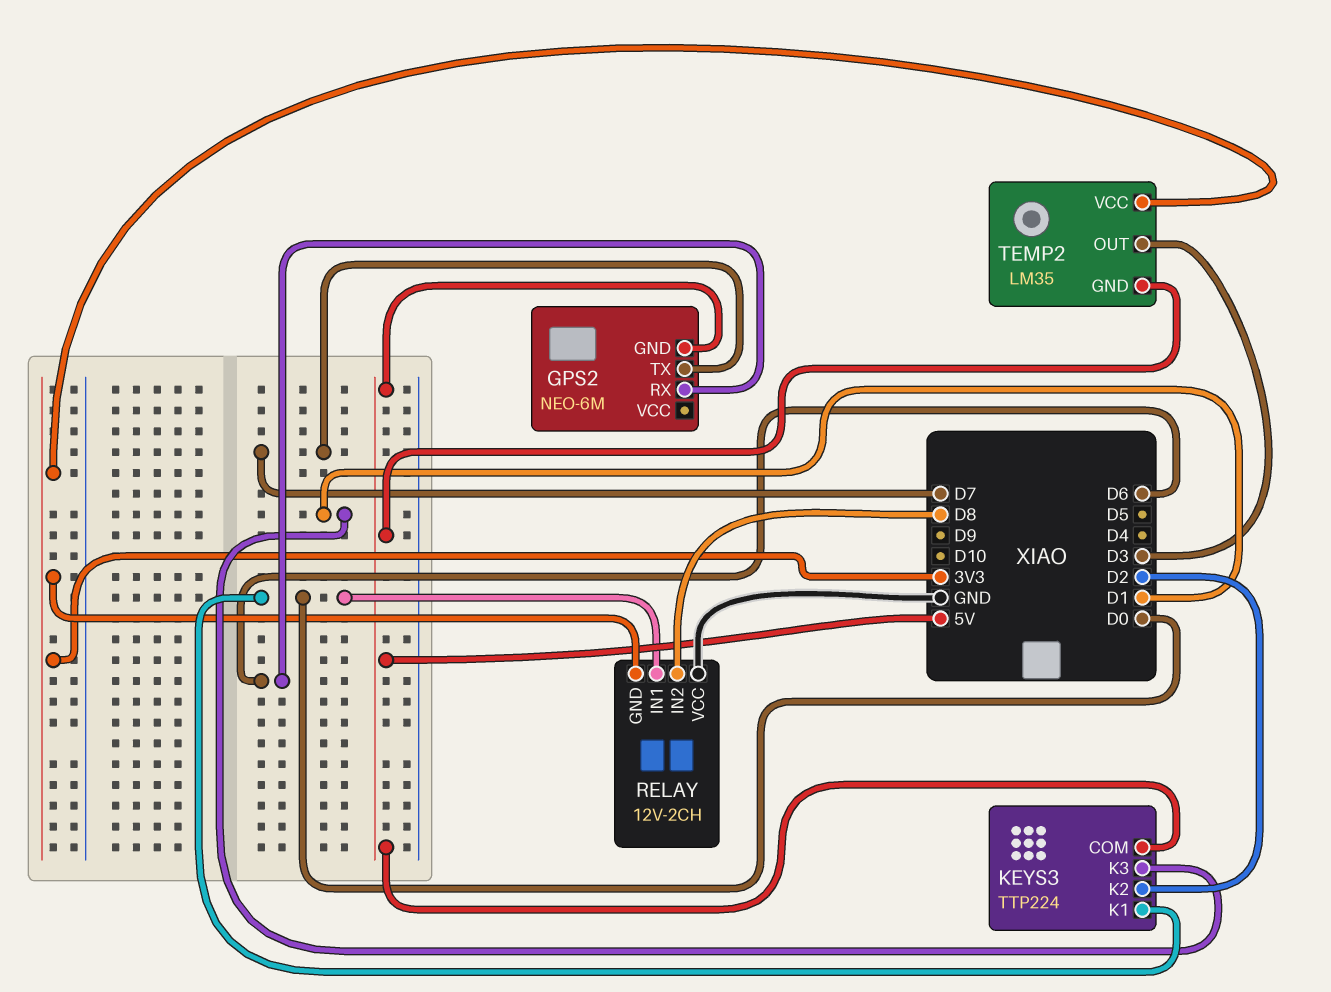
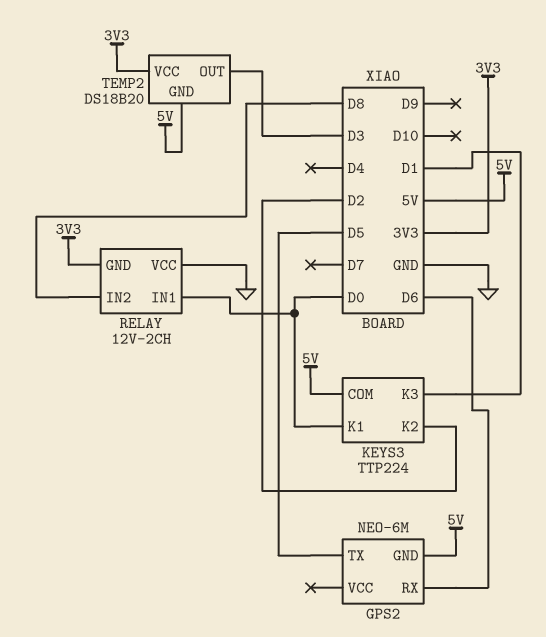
GPS2 pin TX: D7 -> D5
TEMP2: LM35 -> DS18B20

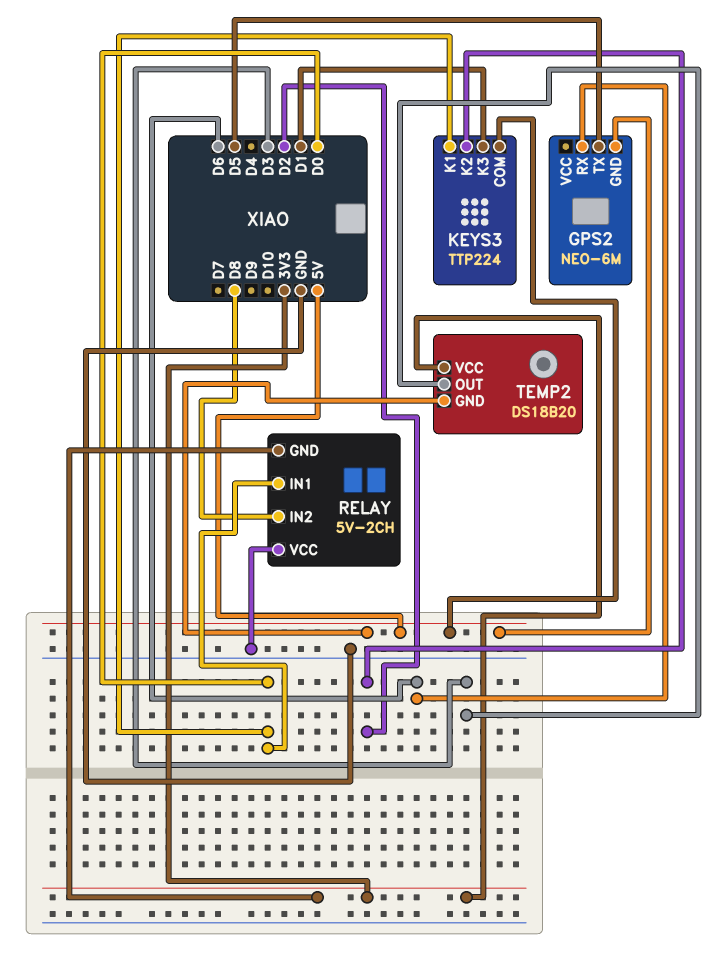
RELAY: 12V-2CH -> 5V-2CH

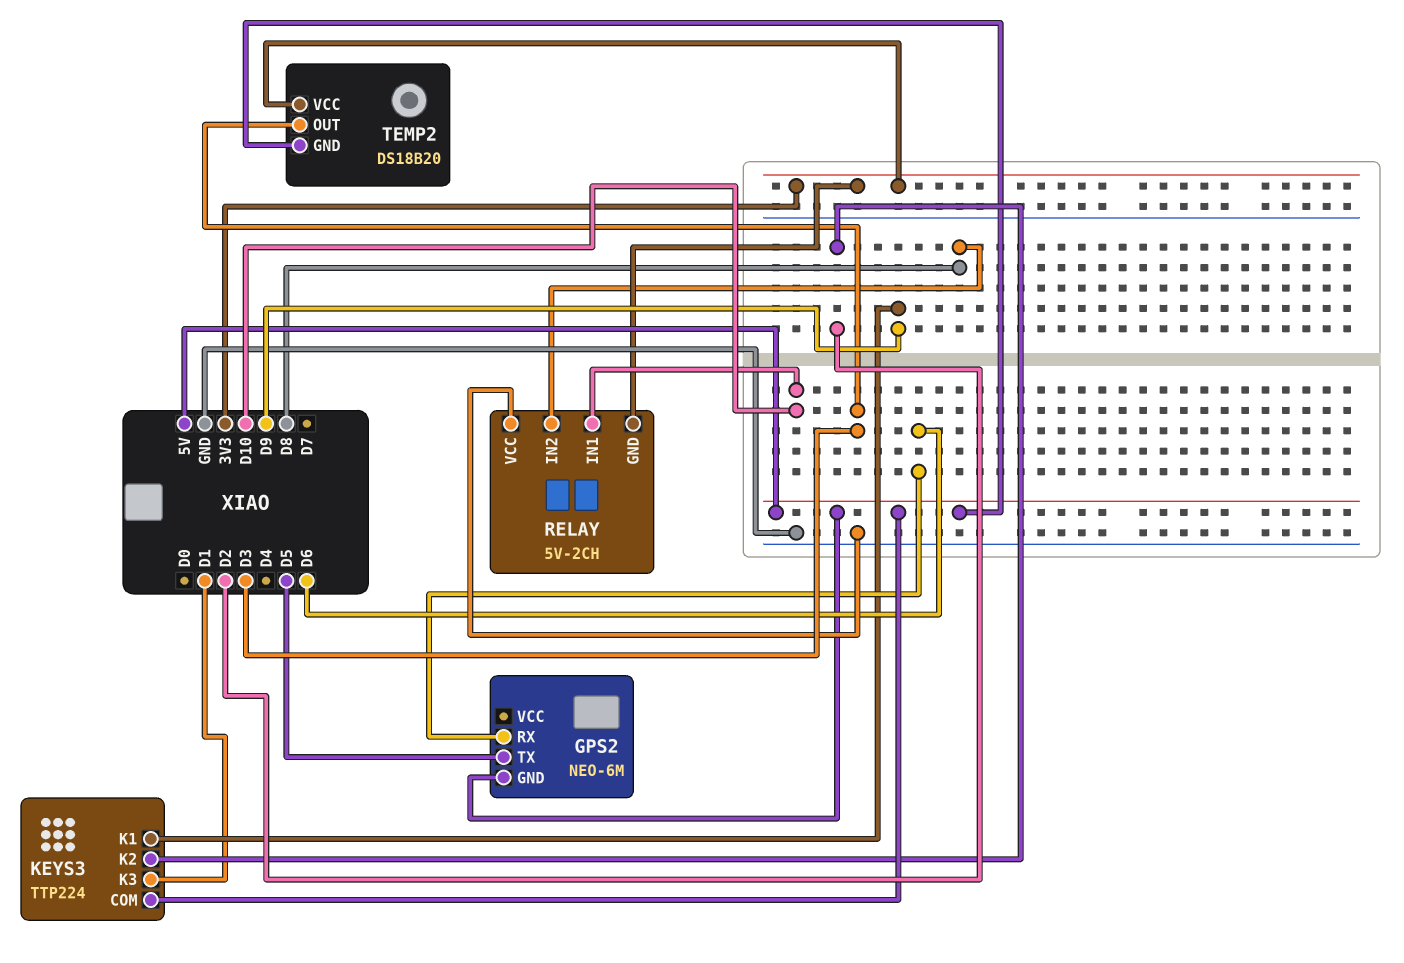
KEYS3 pin K1: D0 -> D9
RELAY pin IN1: D0 -> D10

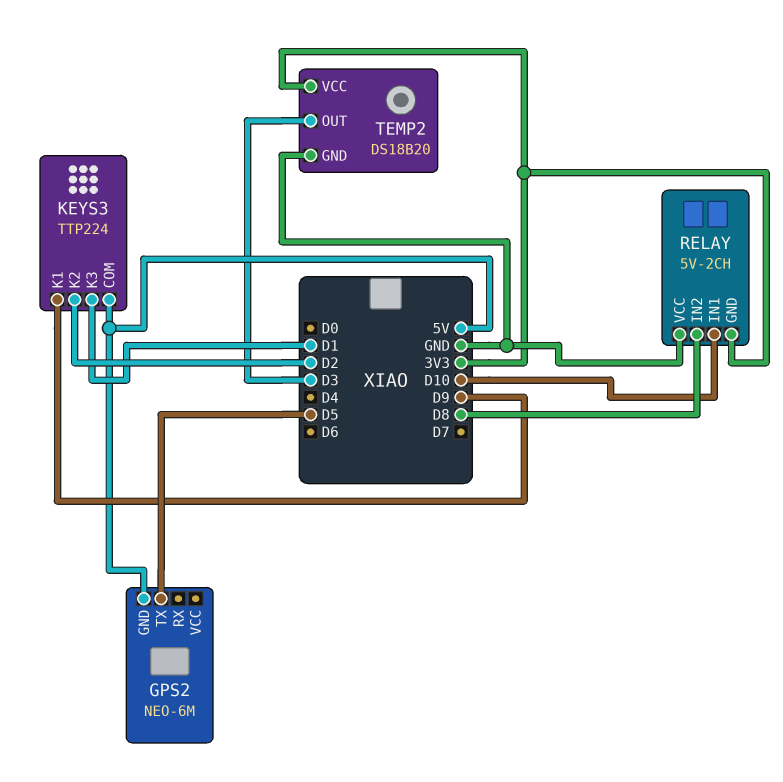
GPS2 pin RX: D6 -> none
TEMP2 pin GND: 5V -> GND

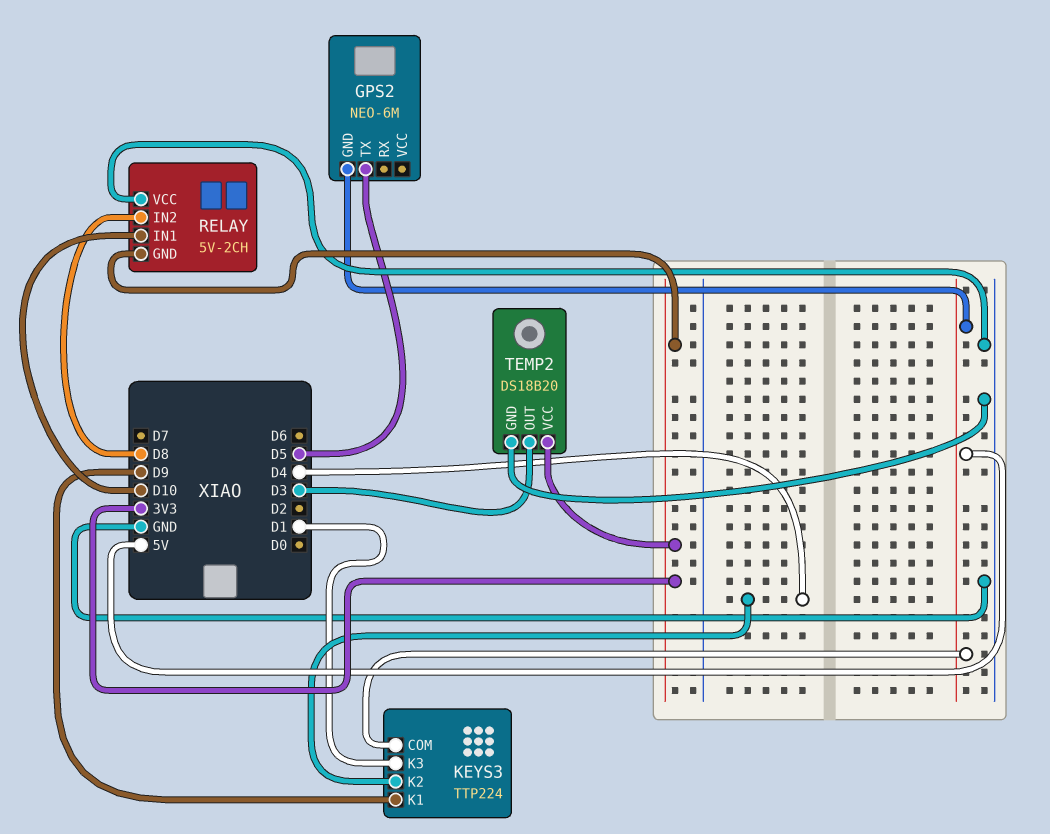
KEYS3 pin K2: D2 -> D4

